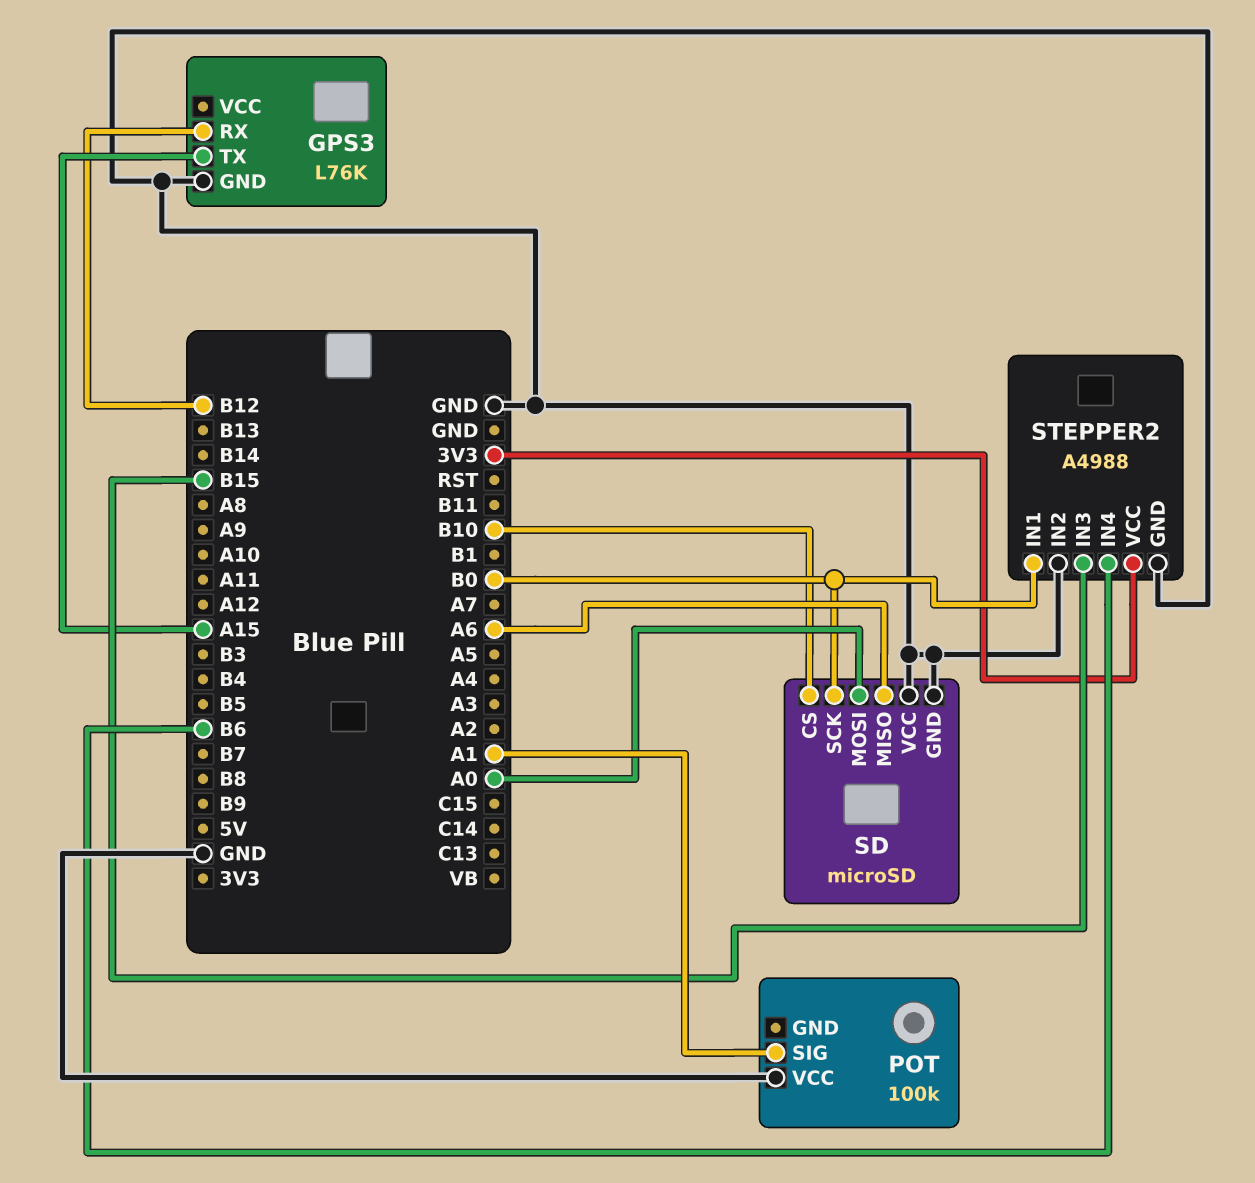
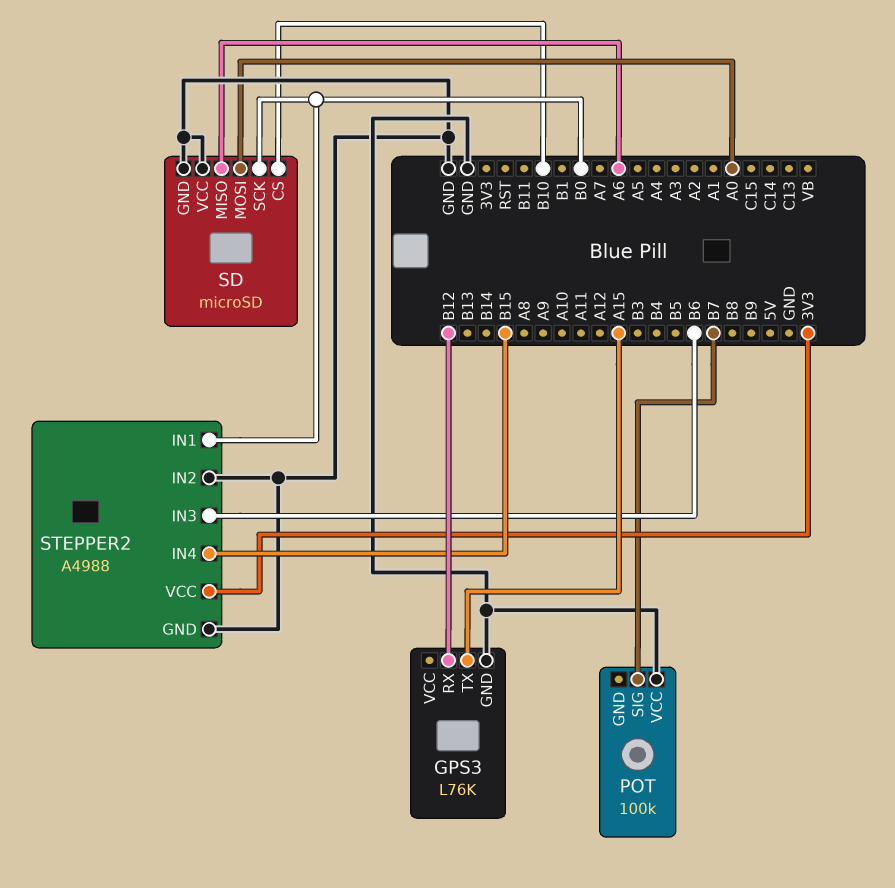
POT pin SIG: A1 -> B7
STEPPER2 pin IN3: B15 -> B6
STEPPER2 pin IN4: B6 -> B15

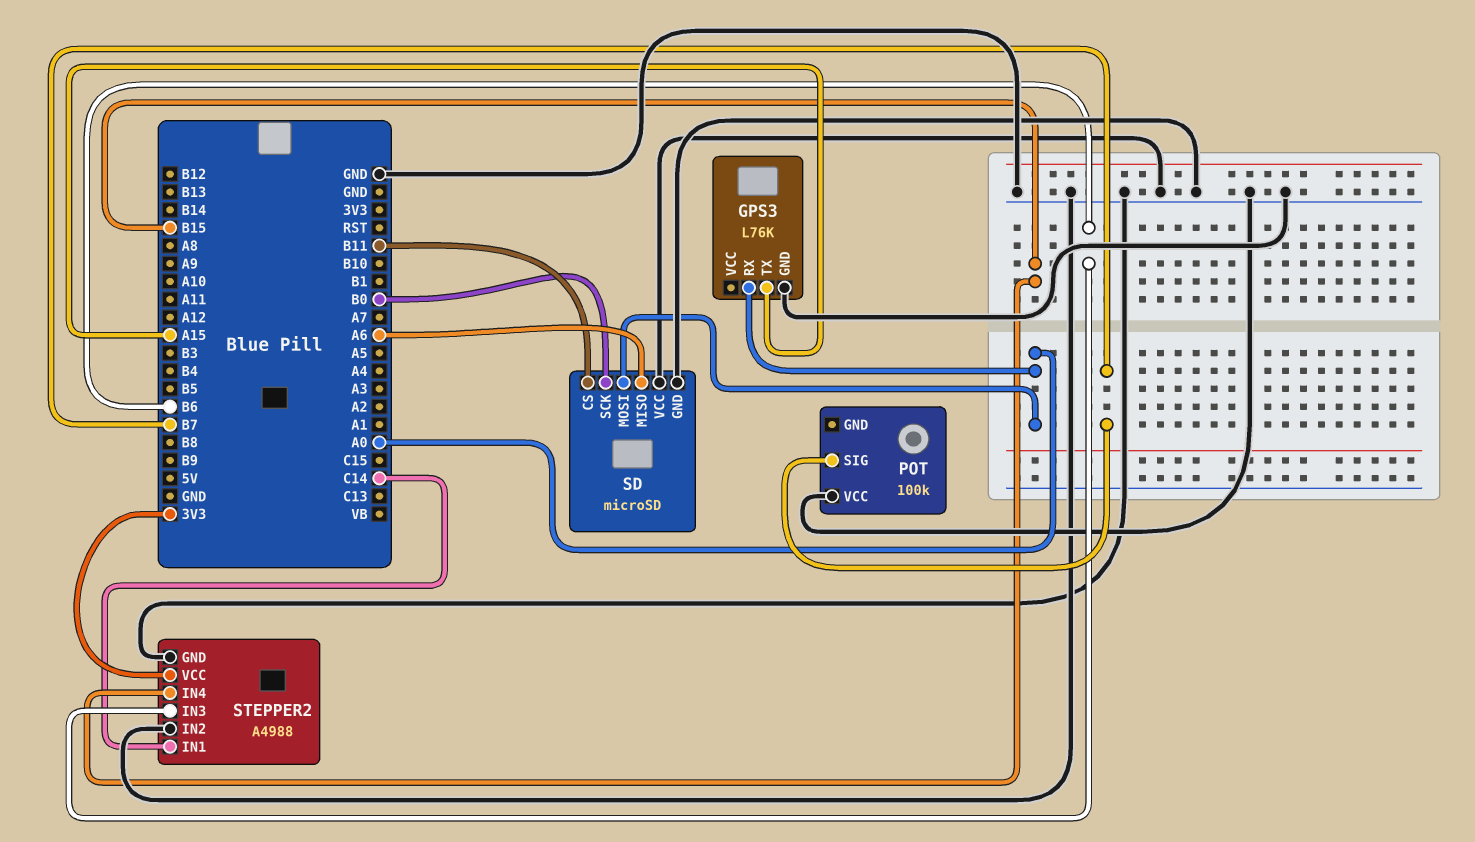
GPS3 pin RX: B12 -> A0
SD pin CS: B10 -> B11
STEPPER2 pin IN1: B0 -> C14

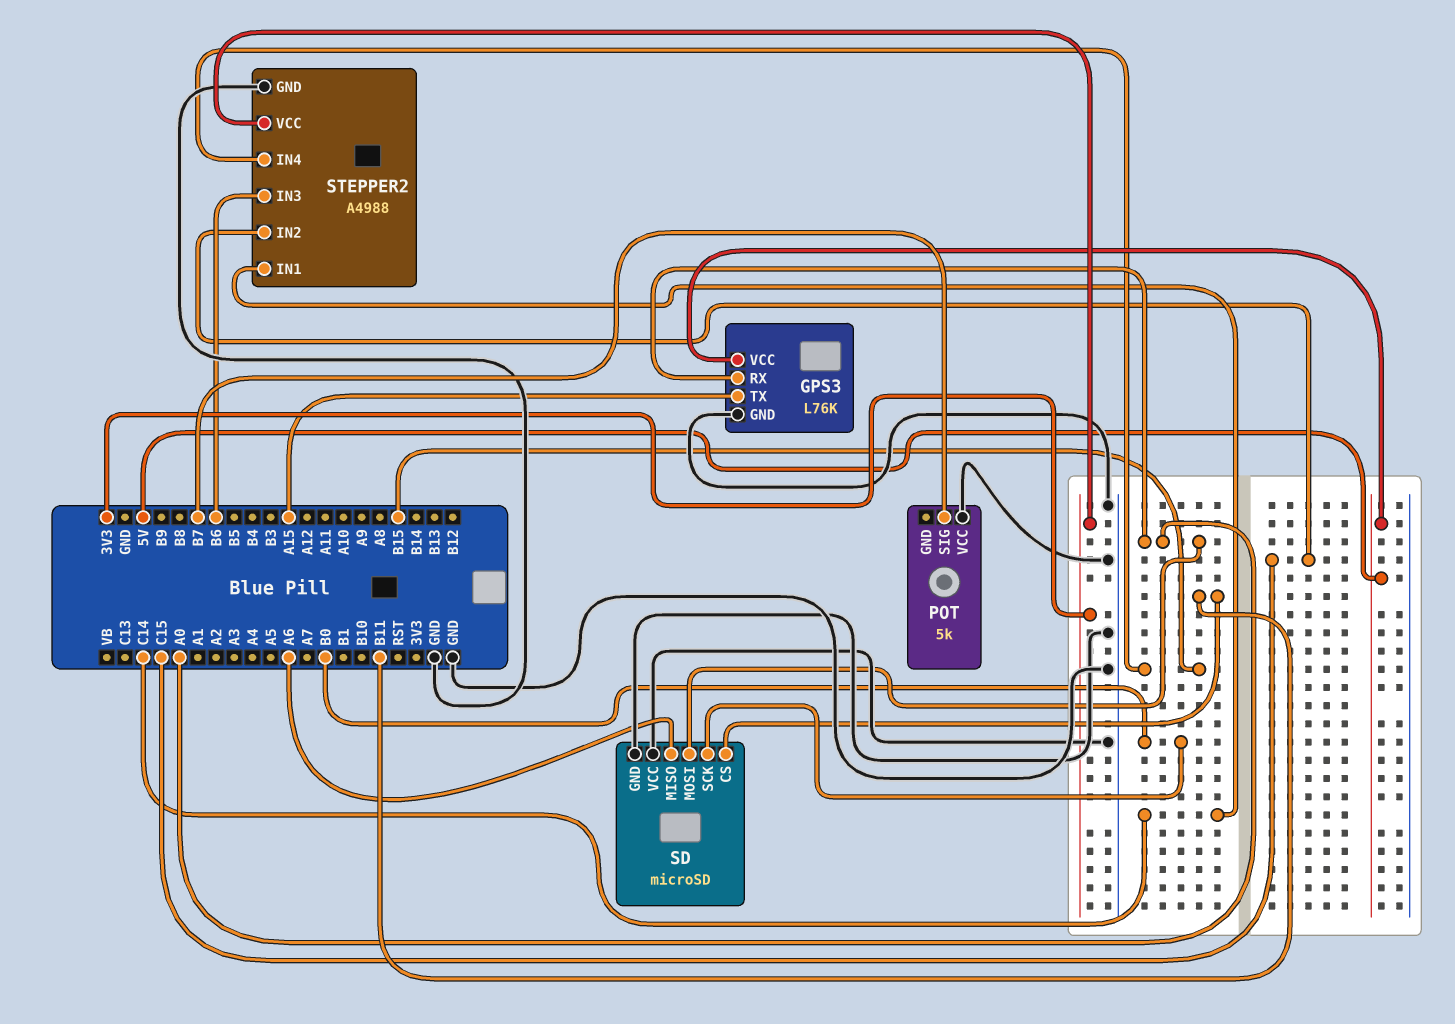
GPS3 pin VCC: none -> 5V
POT: 100k -> 5k
STEPPER2 pin IN2: GND -> C15

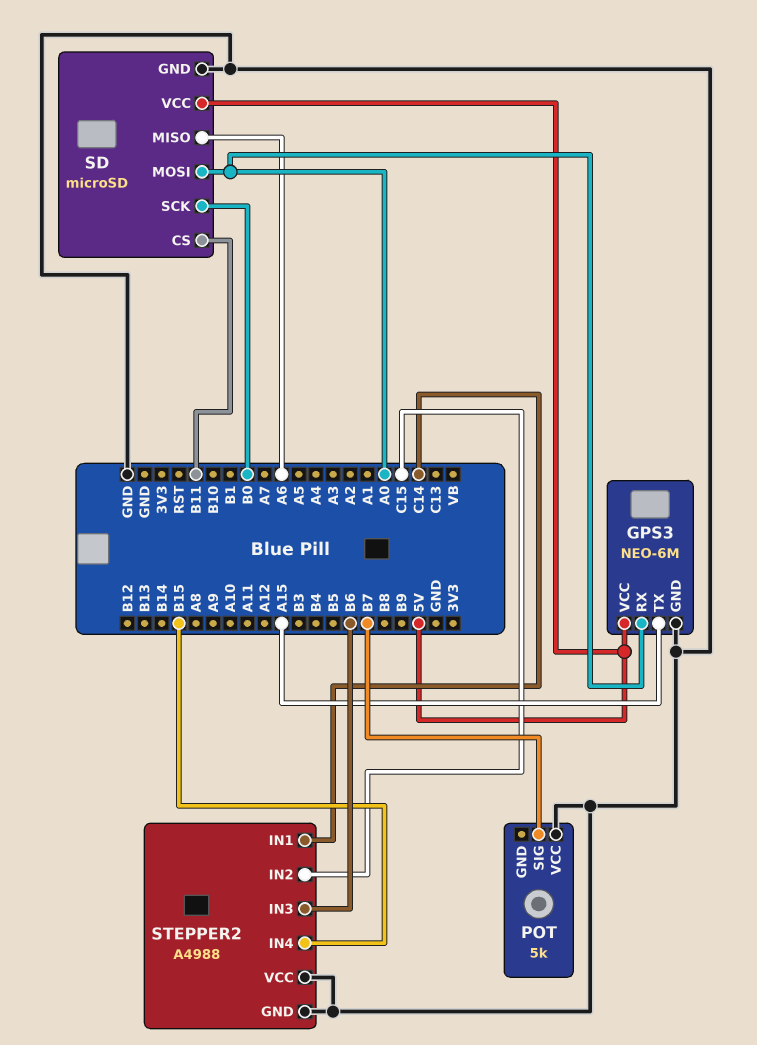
GPS3: L76K -> NEO-6M
SD pin VCC: GND -> 5V
STEPPER2 pin VCC: 3V3 -> GND

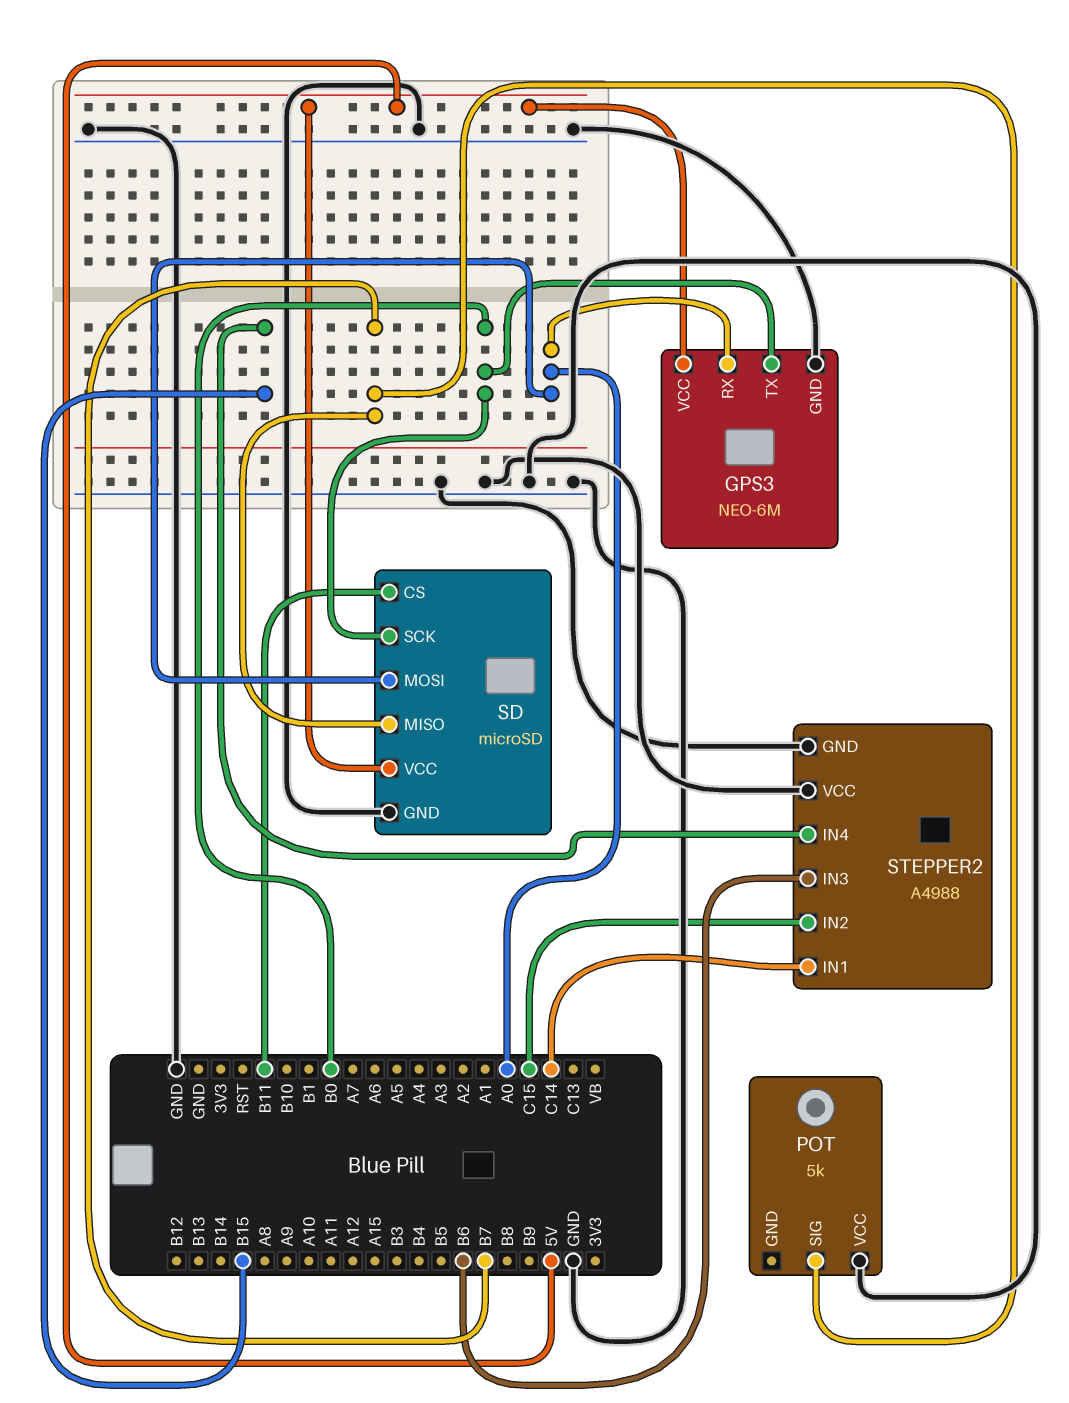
GPS3 pin TX: A15 -> B0
SD pin MISO: A6 -> B7

